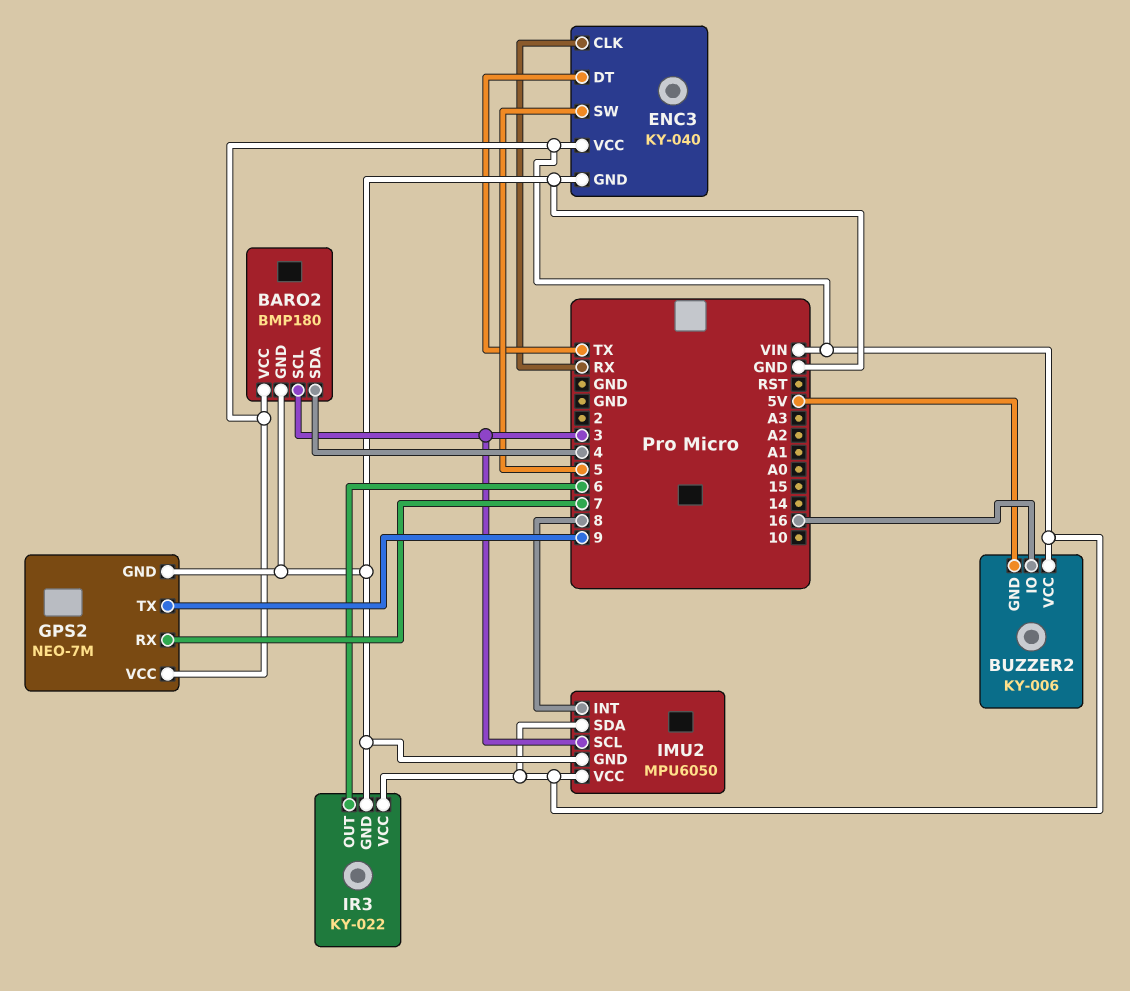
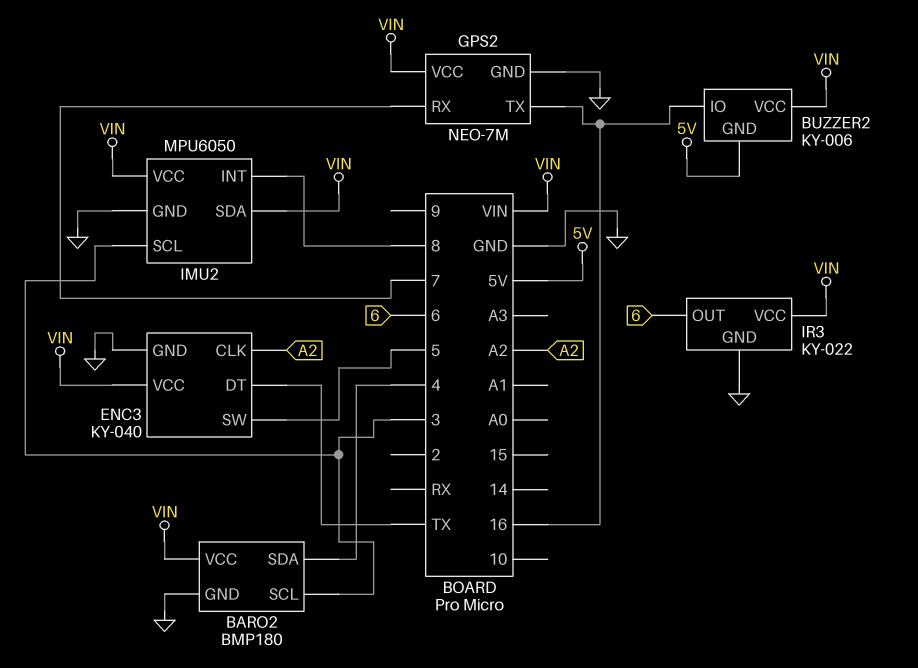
ENC3 pin CLK: RX -> A2
GPS2 pin TX: 9 -> 16

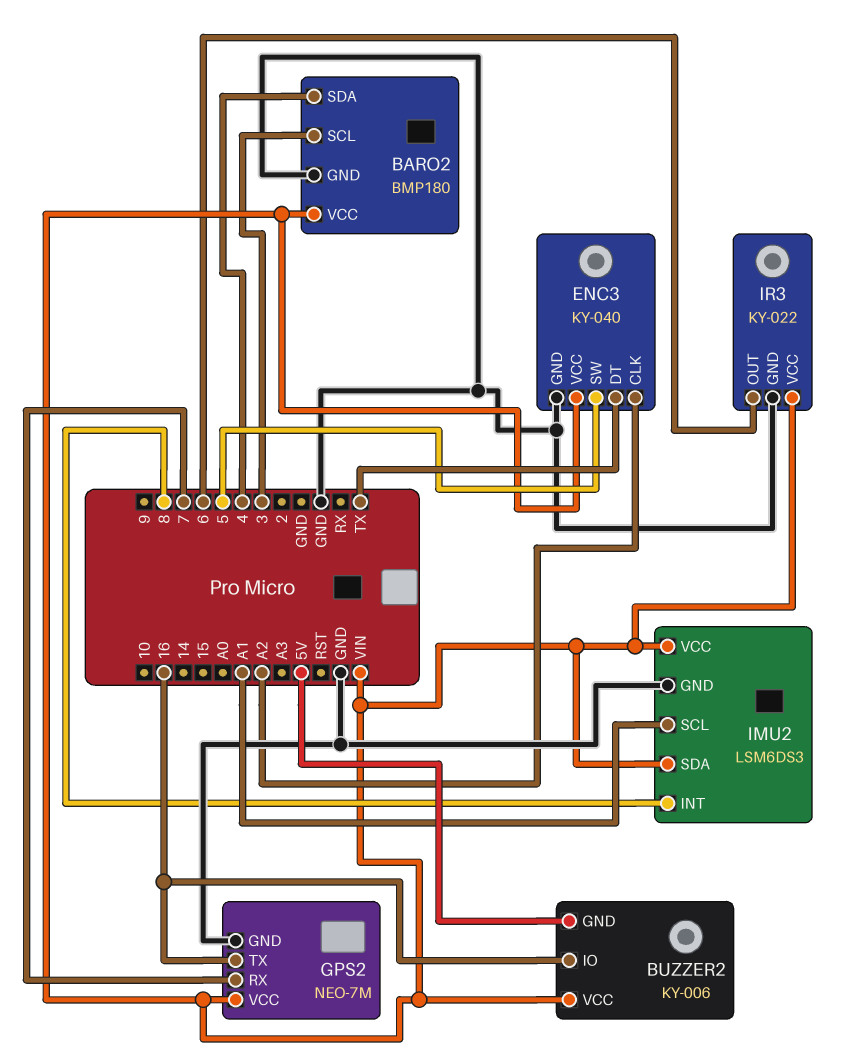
IMU2: MPU6050 -> LSM6DS3
IMU2 pin SCL: 3 -> A1

